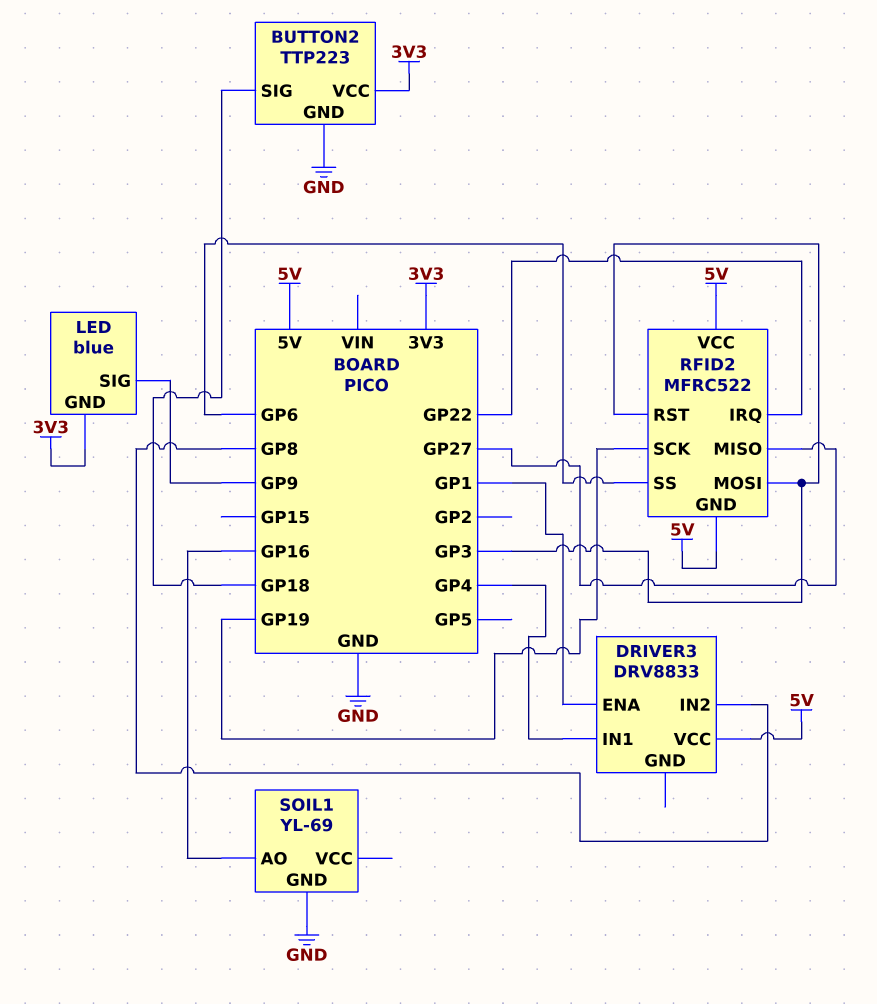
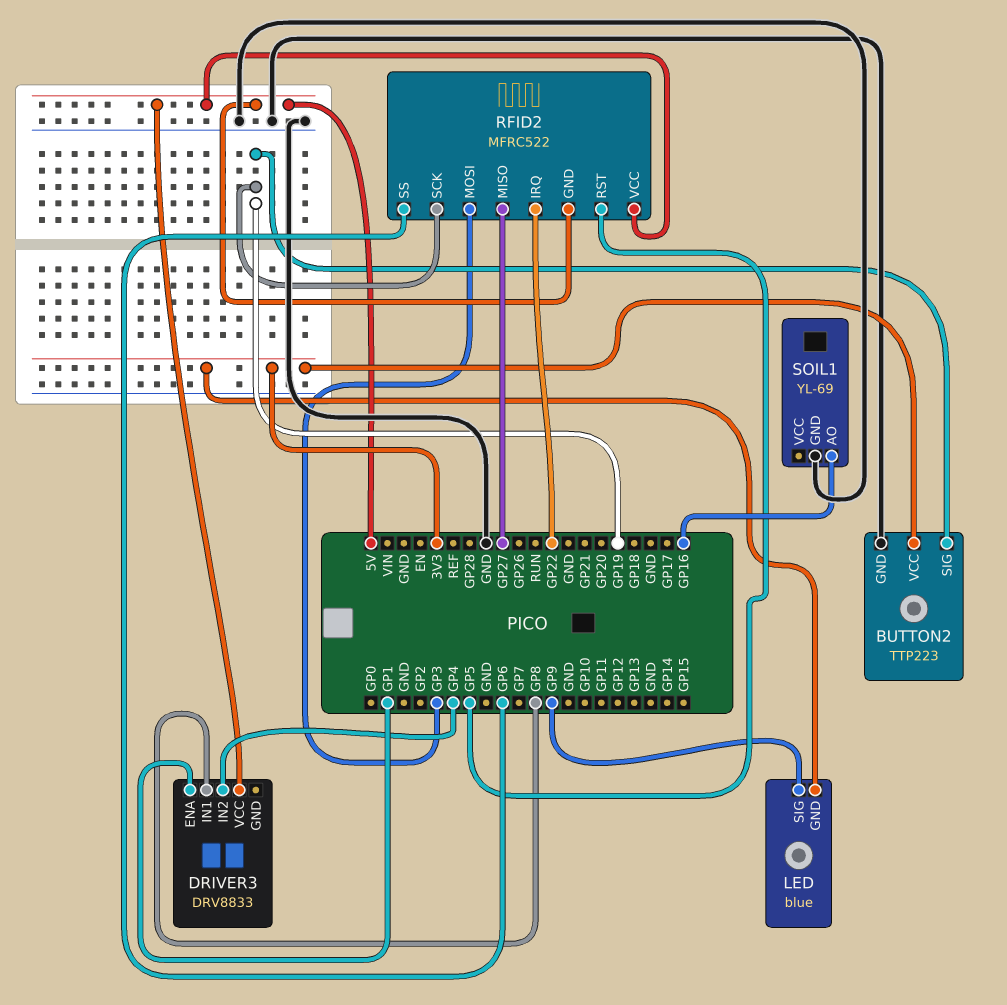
BUTTON2 pin SIG: GP18 -> GP19
DRIVER3 pin IN1: GP4 -> GP8
DRIVER3 pin IN2: GP8 -> GP4
RFID2 pin RST: GP3 -> GP5

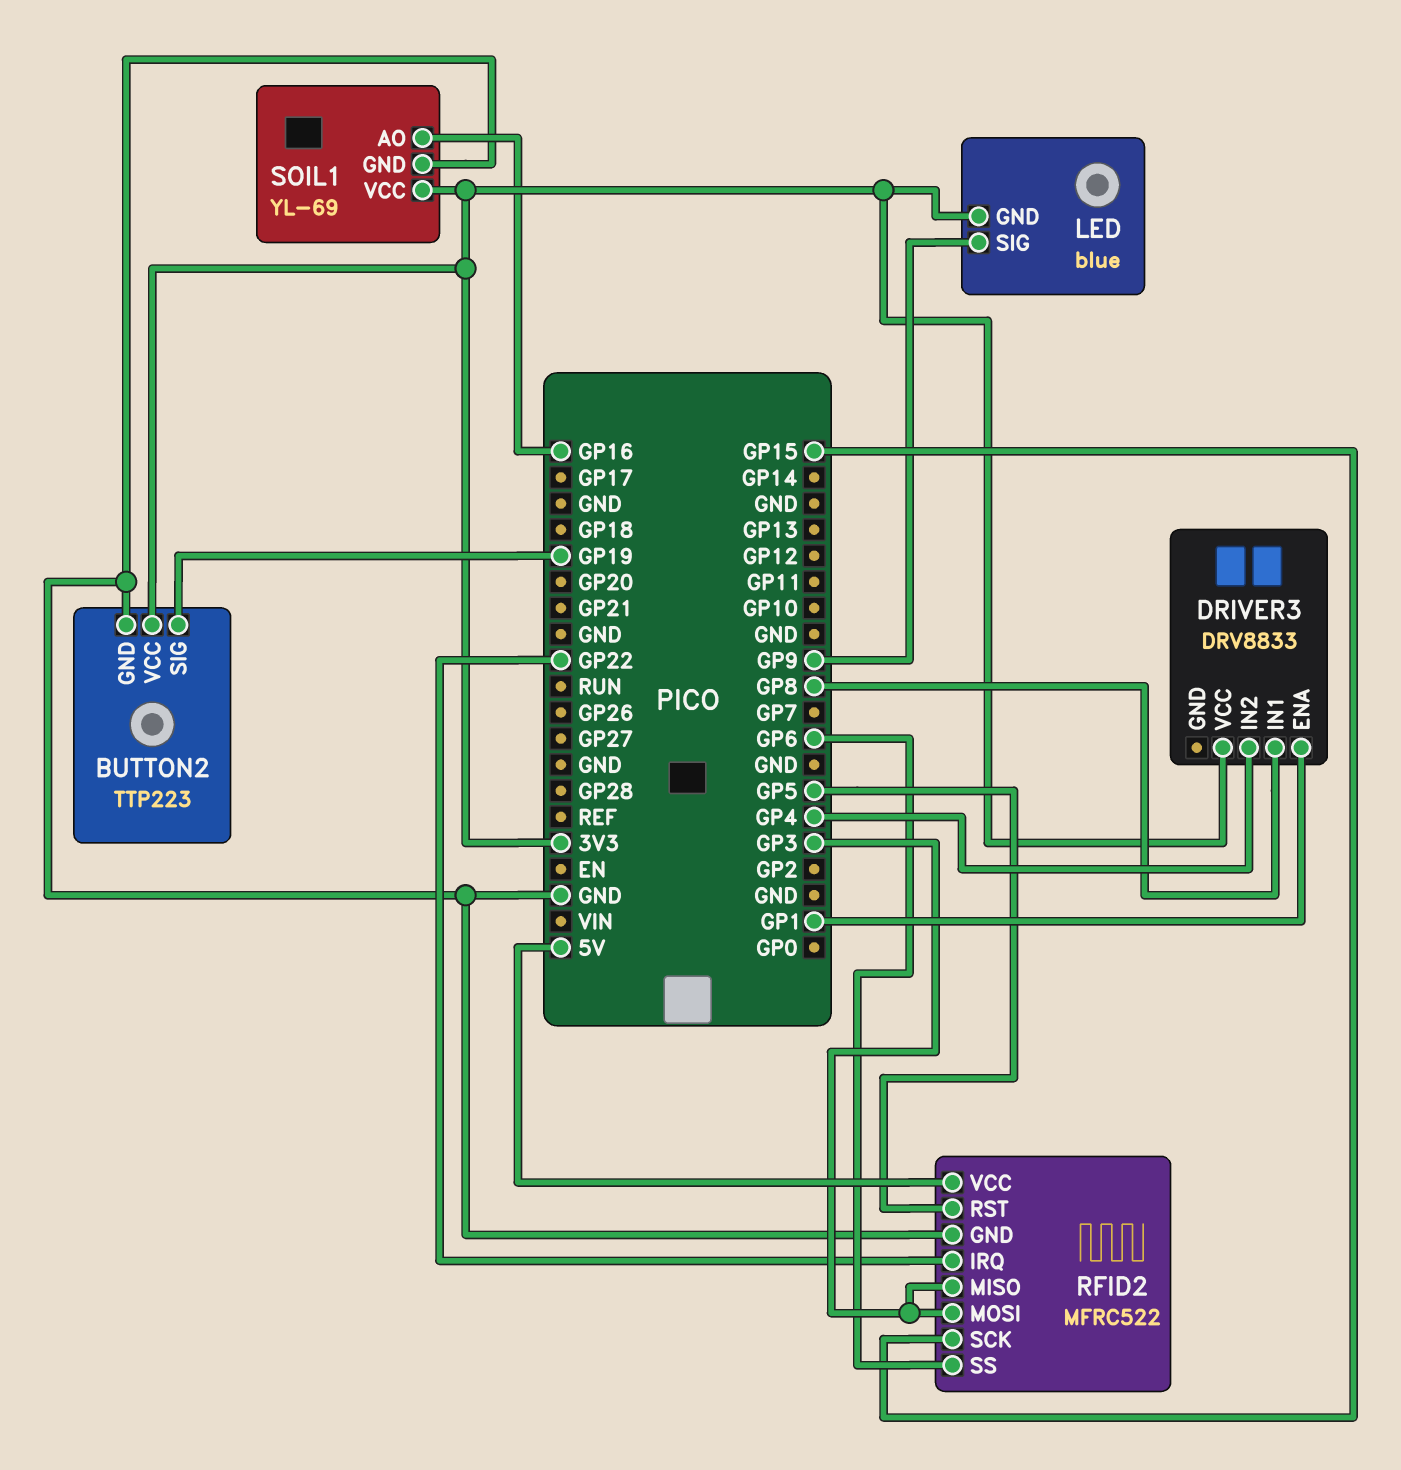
DRIVER3 pin VCC: 5V -> 3V3
RFID2 pin GND: 5V -> GND
RFID2 pin MISO: GP27 -> GP3
RFID2 pin SCK: GP19 -> GP15
SOIL1 pin VCC: none -> 3V3

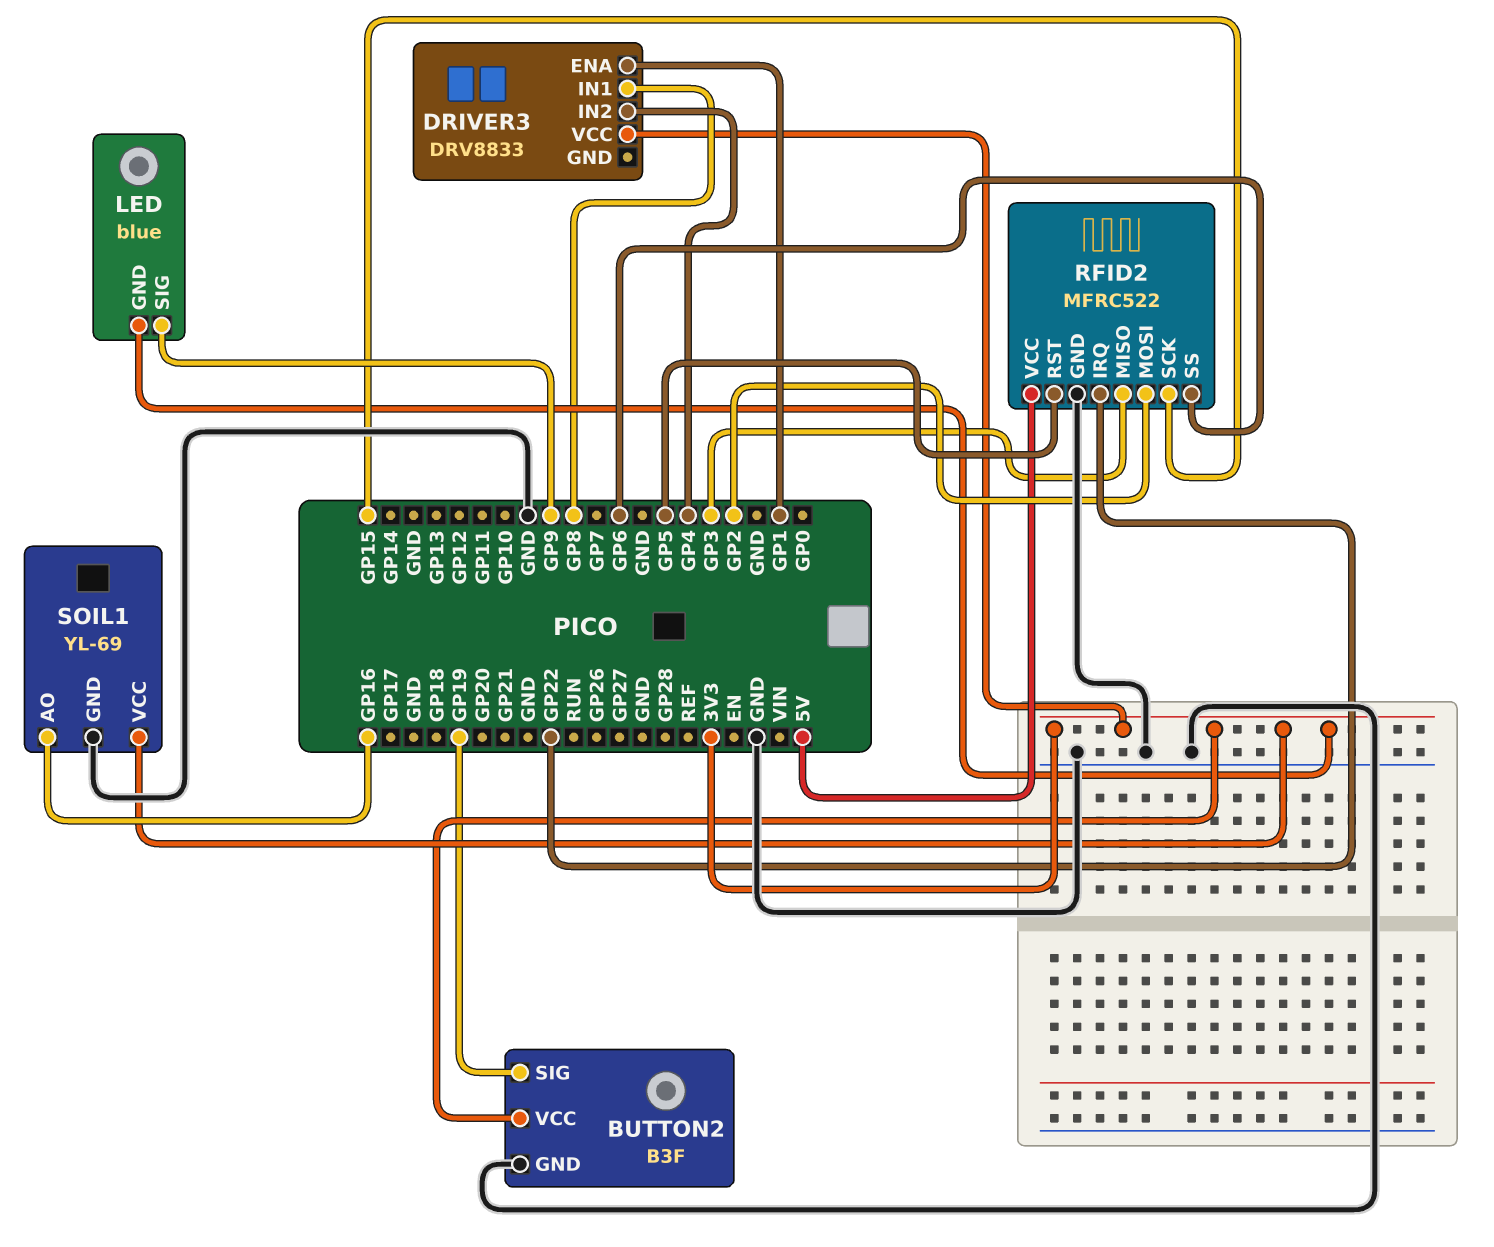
BUTTON2: TTP223 -> B3F
RFID2 pin MOSI: GP3 -> GP2

